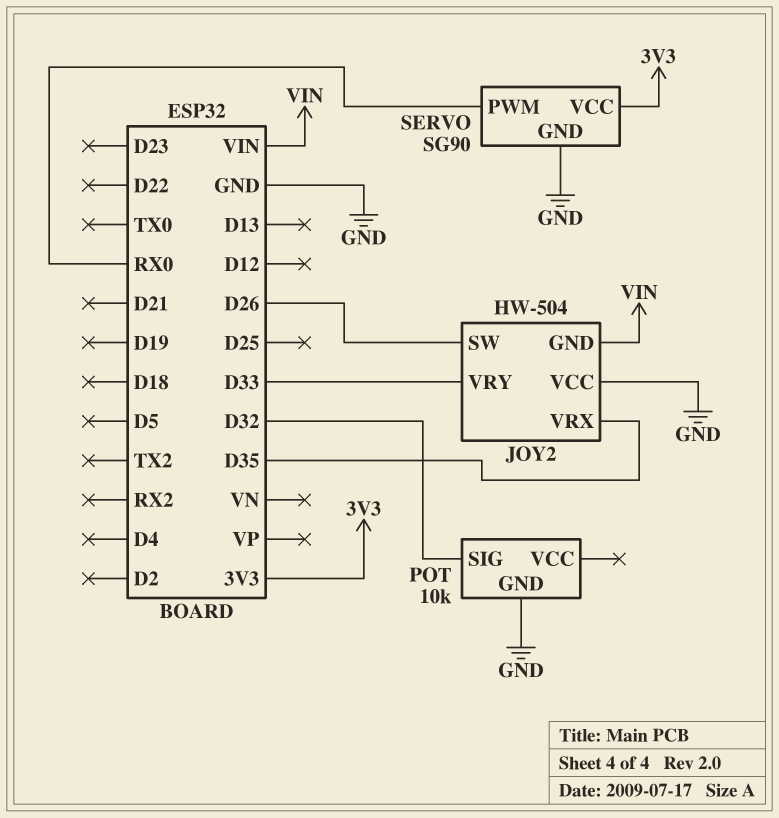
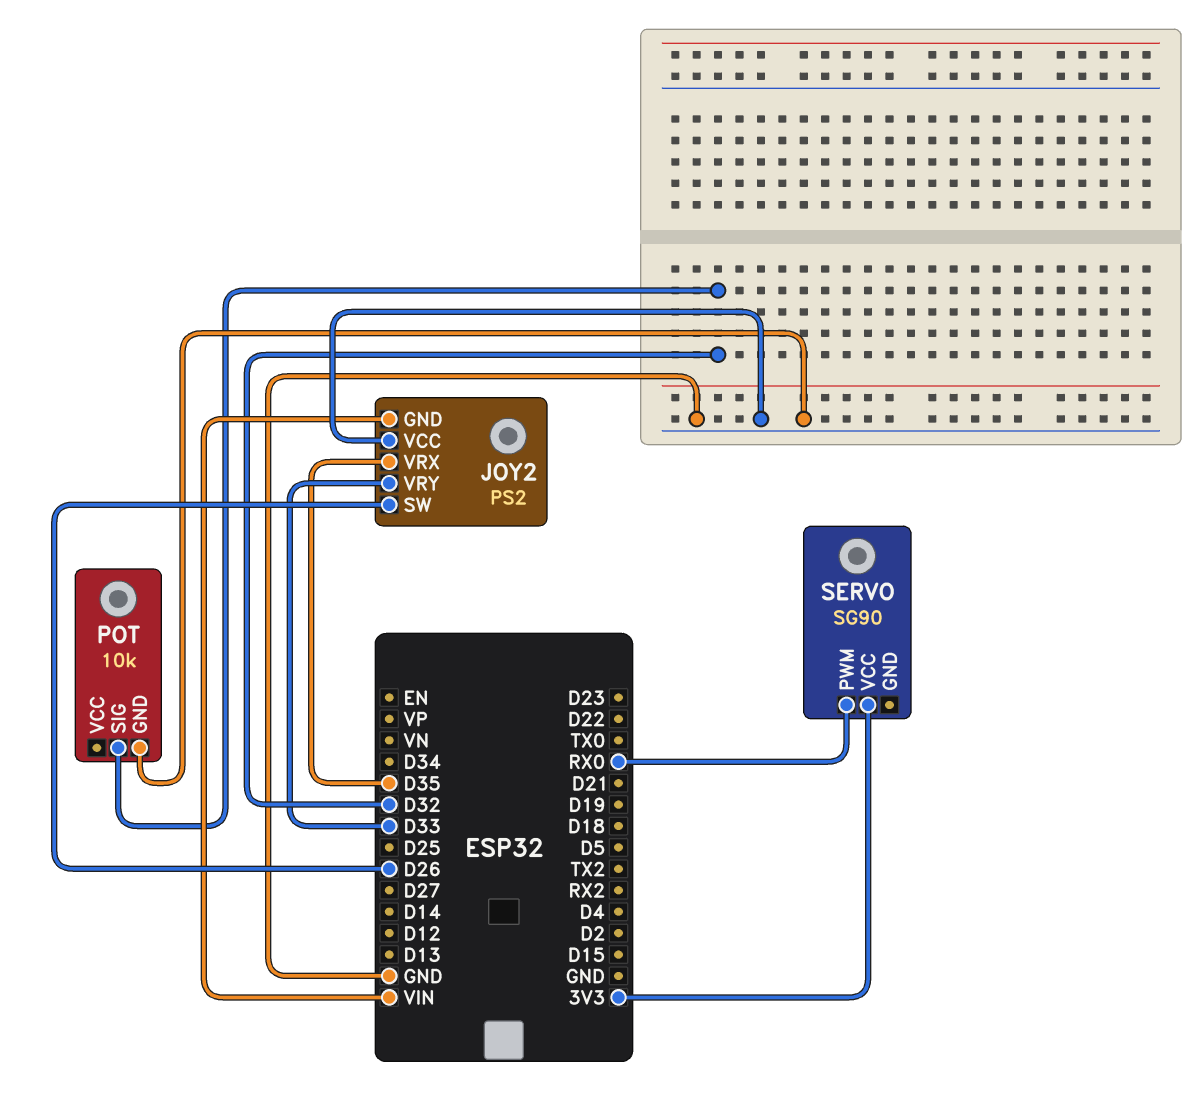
JOY2: HW-504 -> PS2
SERVO pin GND: GND -> none

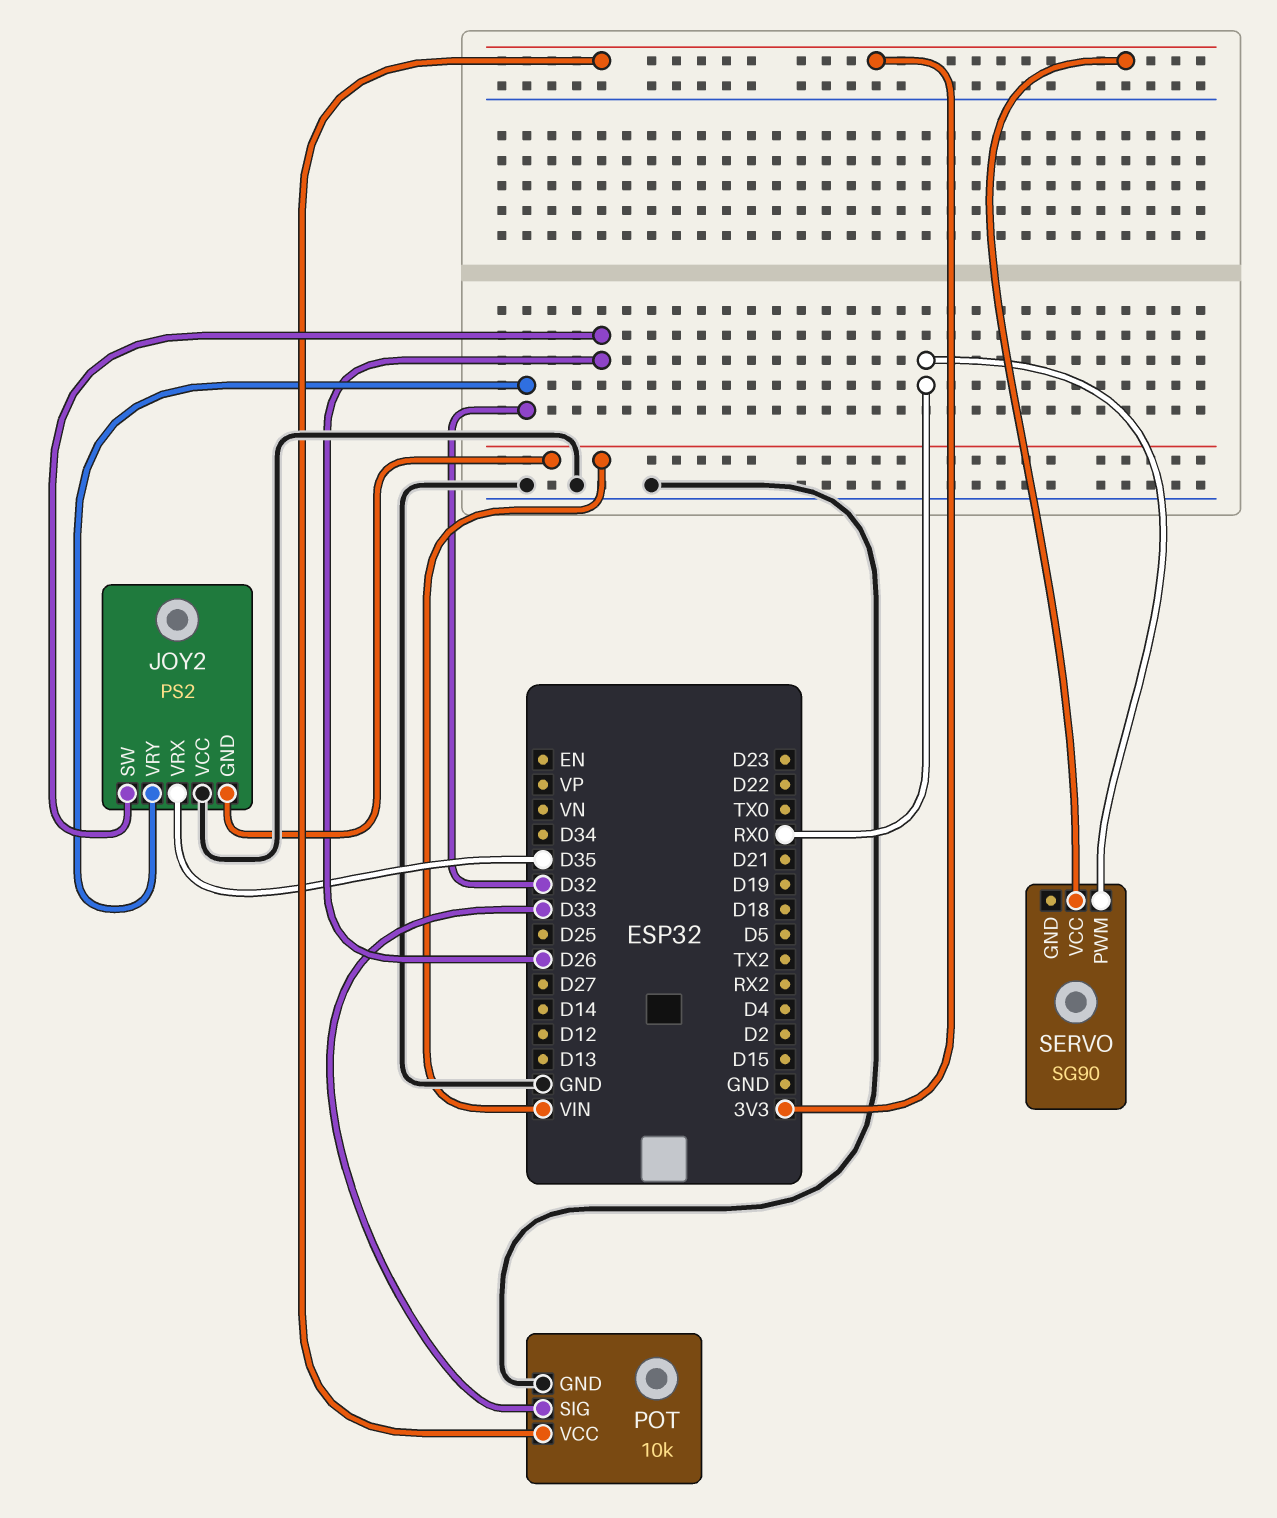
JOY2 pin VRY: D33 -> D32
POT pin SIG: D32 -> D33
POT pin VCC: none -> 3V3

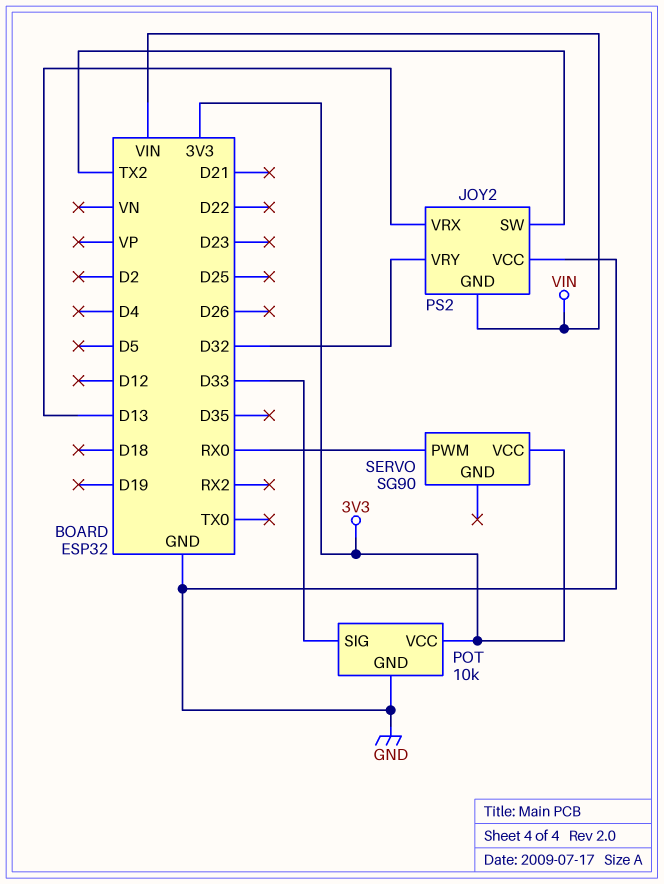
JOY2 pin SW: D26 -> TX2
JOY2 pin VRX: D35 -> D13

